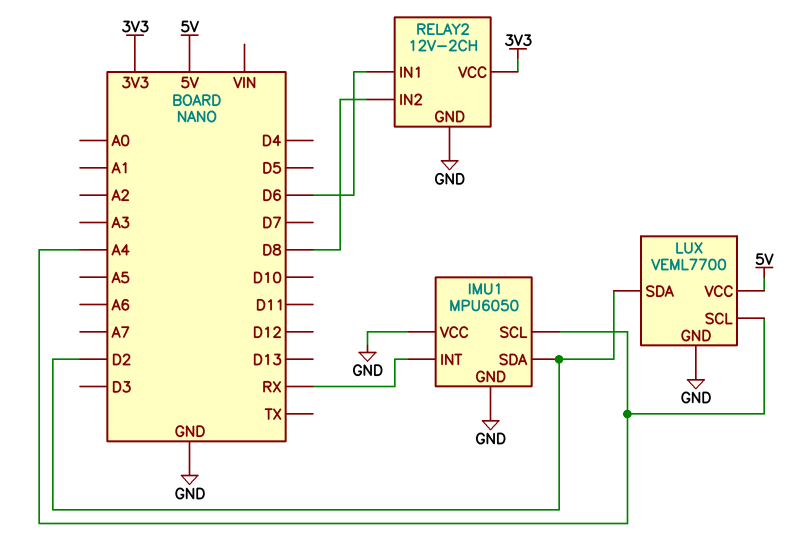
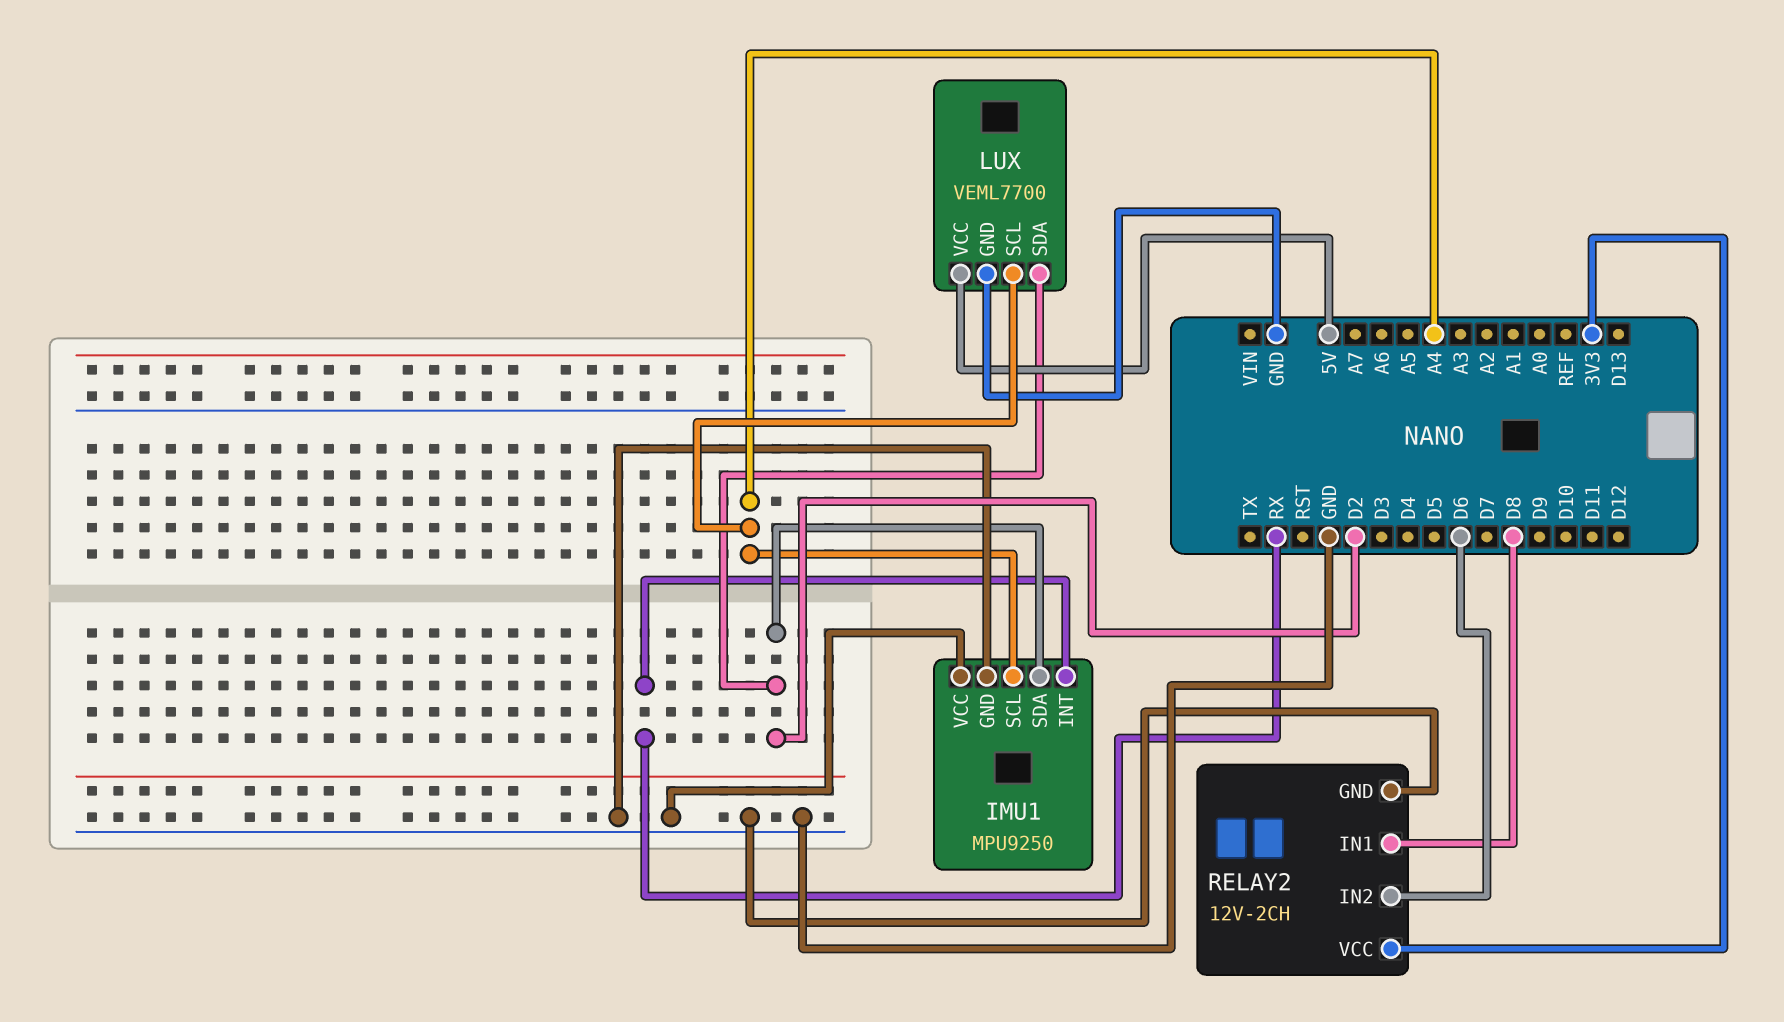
IMU1: MPU6050 -> MPU9250
RELAY2 pin IN1: D6 -> D8
RELAY2 pin IN2: D8 -> D6

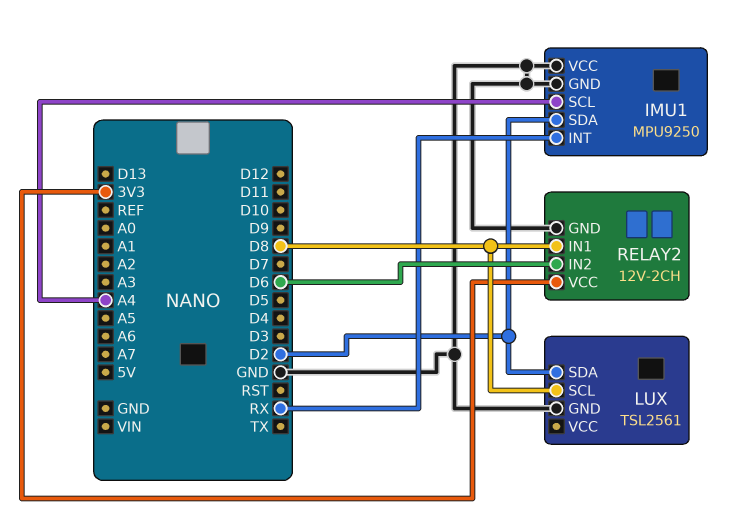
LUX: VEML7700 -> TSL2561
LUX pin SCL: A4 -> D8
LUX pin VCC: 5V -> none

